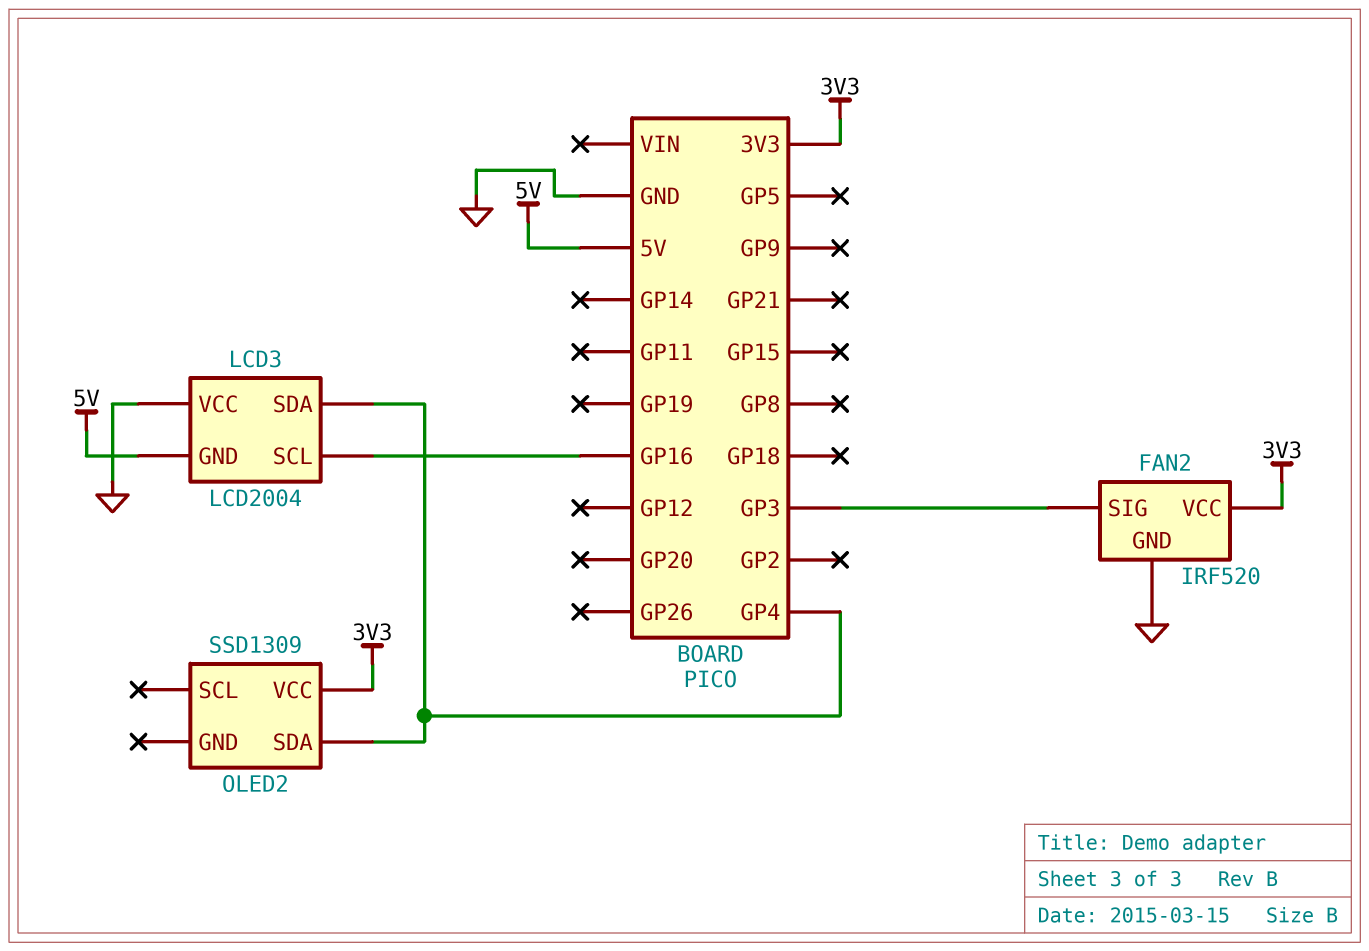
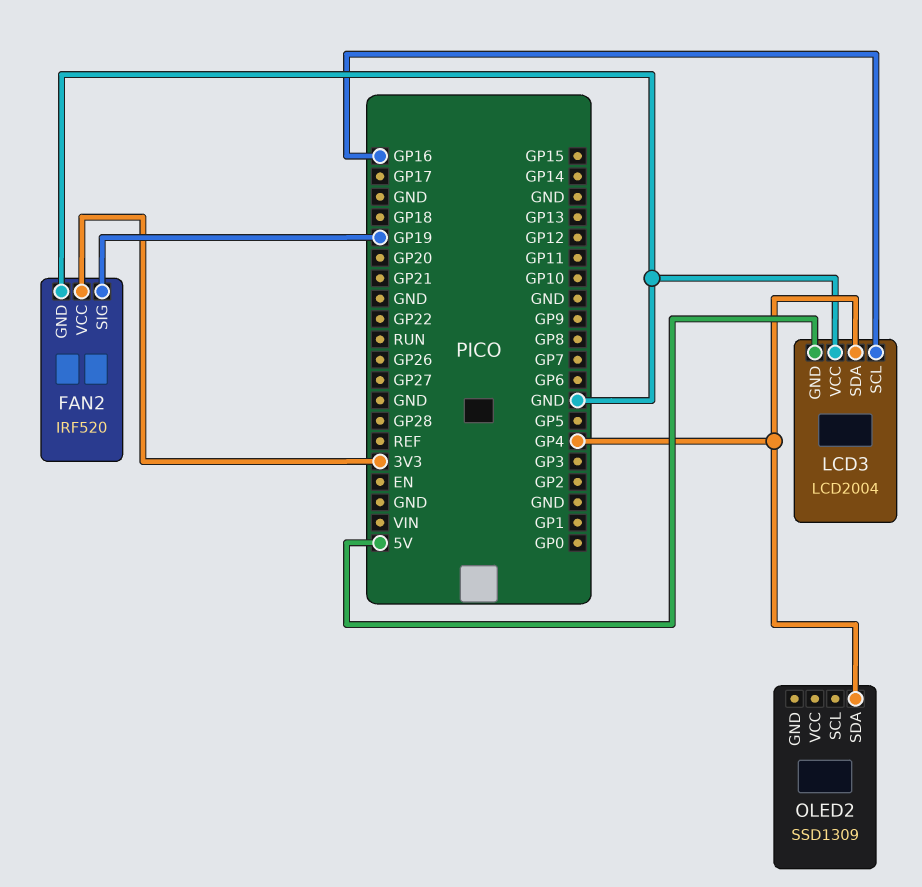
FAN2 pin SIG: GP3 -> GP19
OLED2 pin VCC: 3V3 -> none

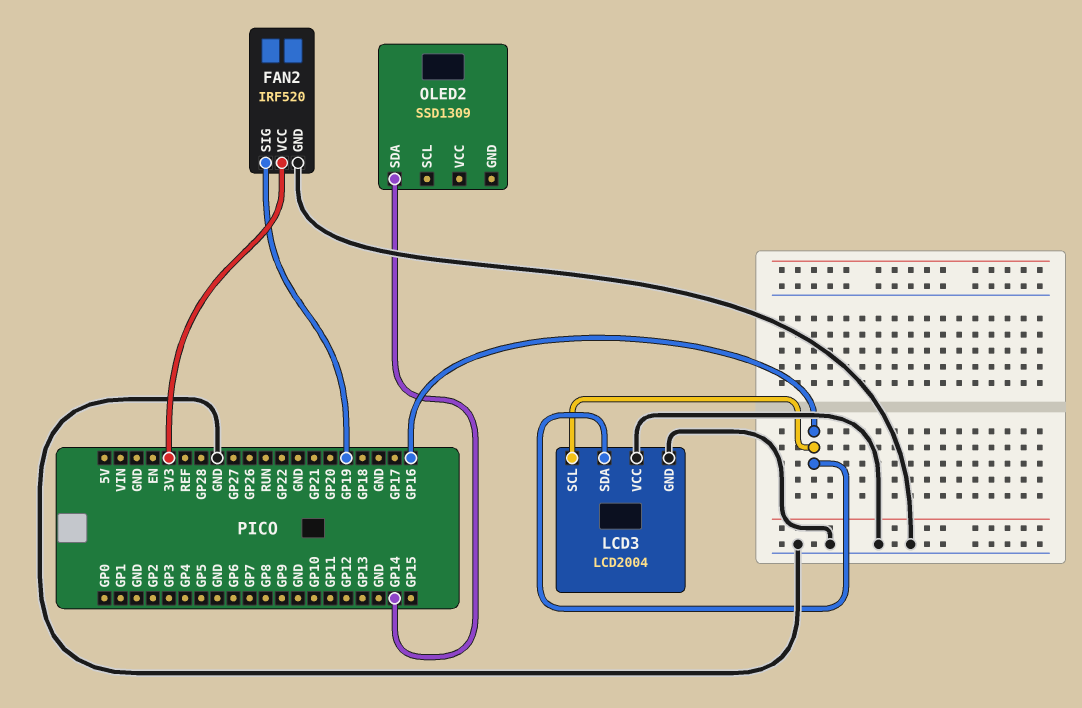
LCD3 pin GND: 5V -> GND
LCD3 pin SDA: GP4 -> GP16
OLED2 pin SDA: GP4 -> GP14

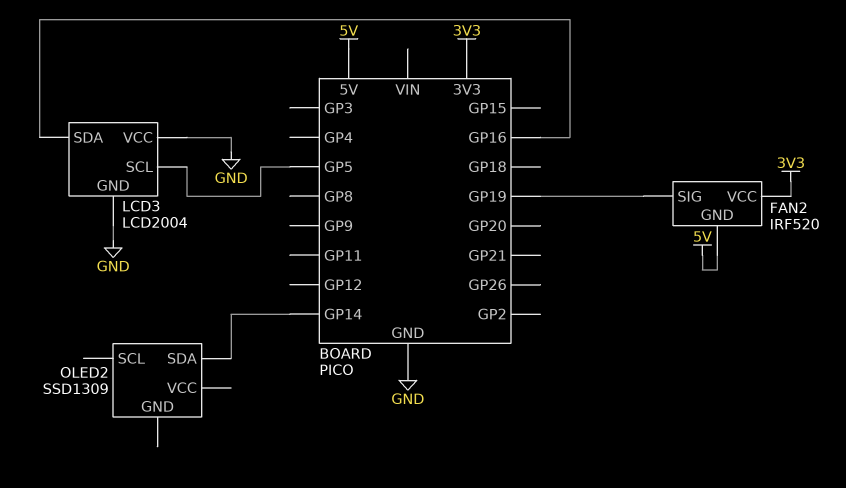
FAN2 pin GND: GND -> 5V
LCD3 pin SCL: GP16 -> GP5

